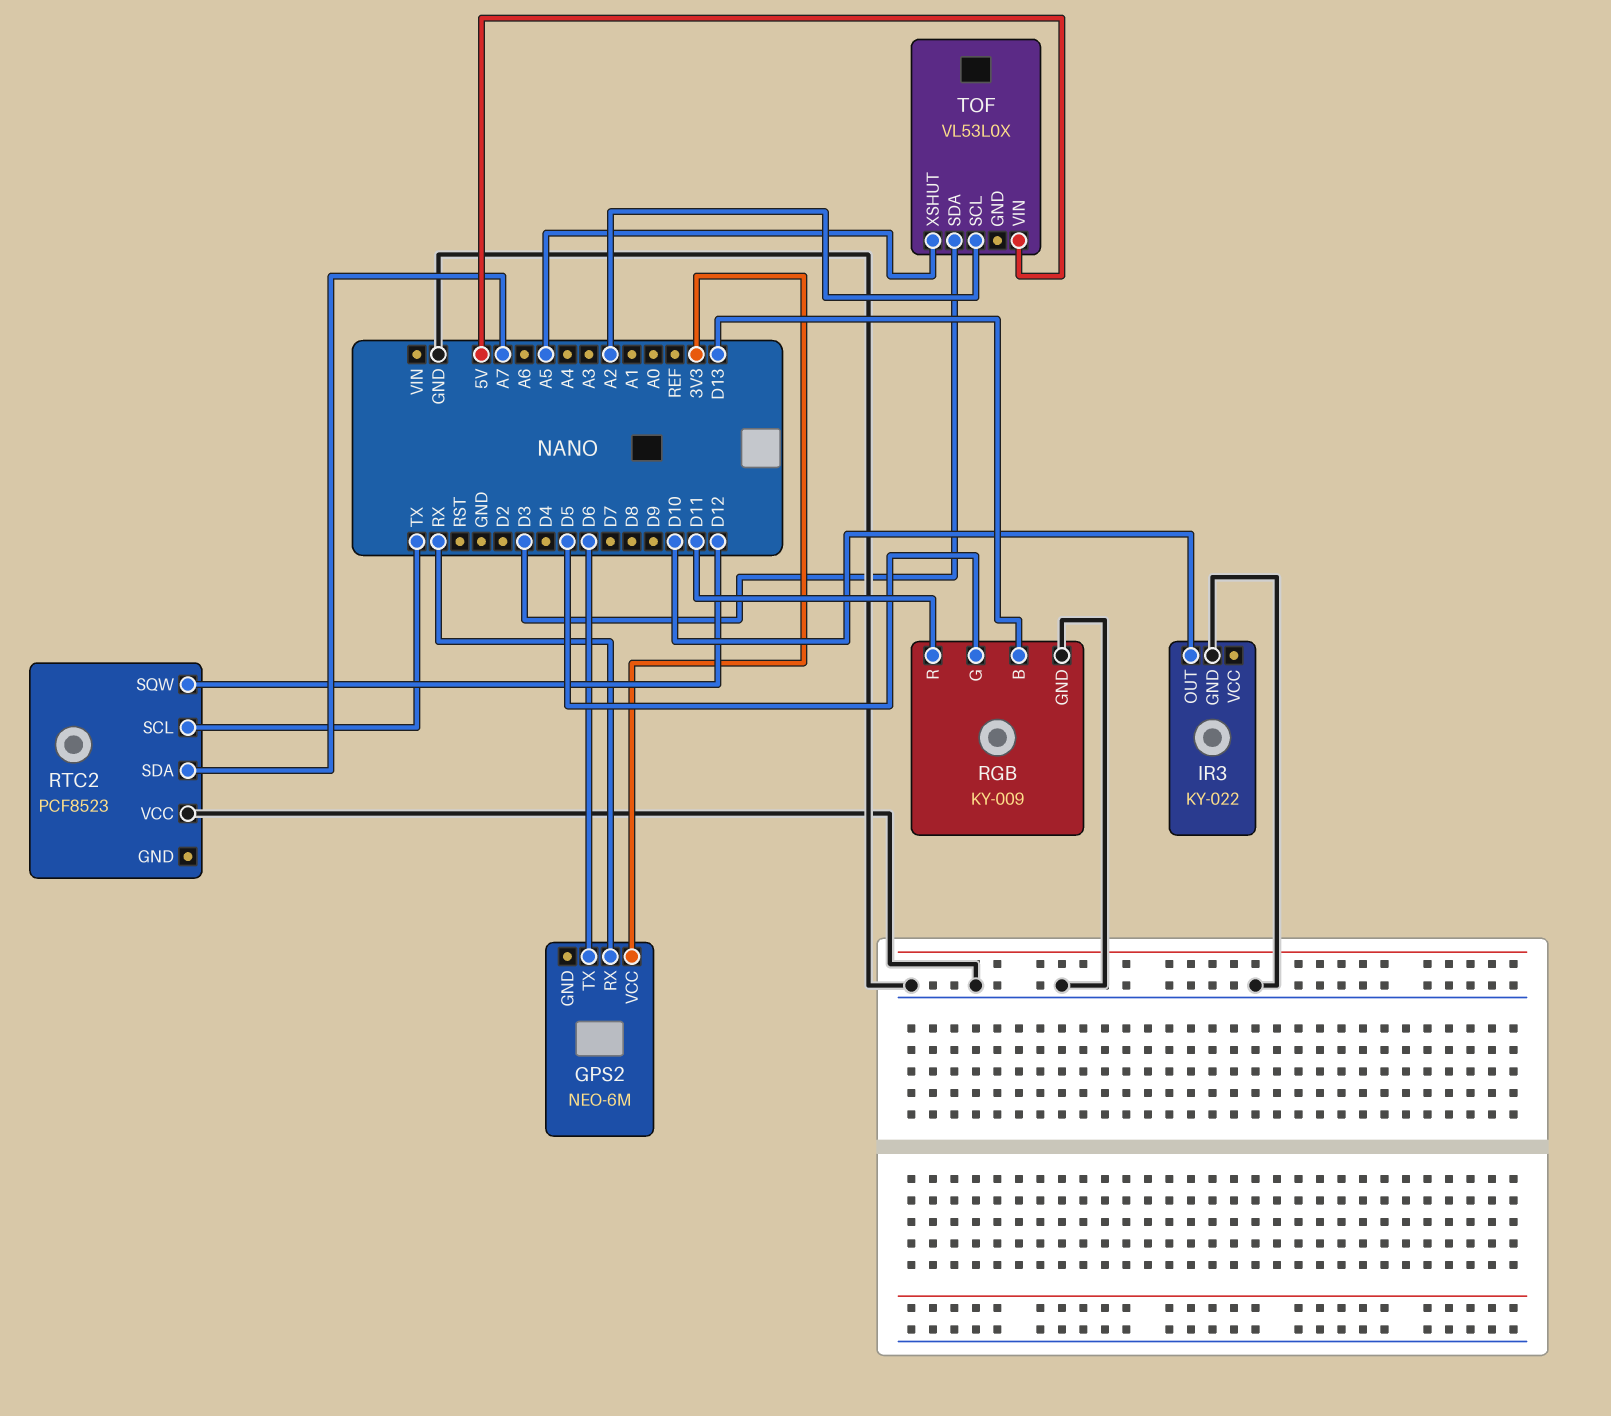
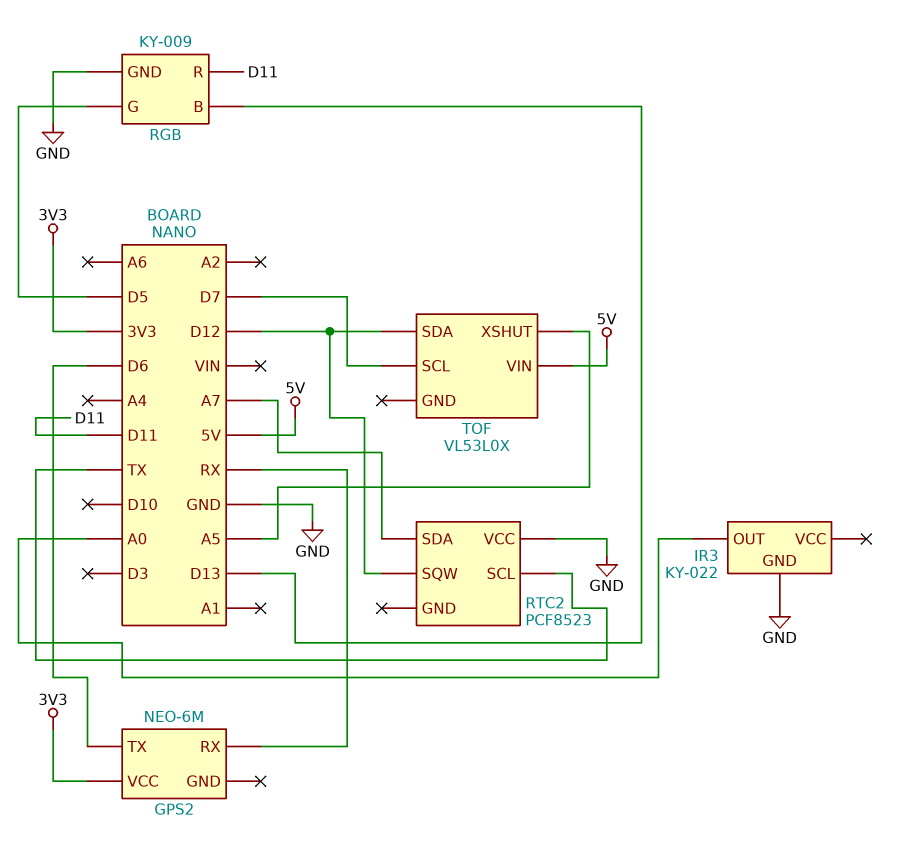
IR3 pin OUT: D10 -> A0
TOF pin SCL: A2 -> D7
TOF pin SDA: D3 -> D12

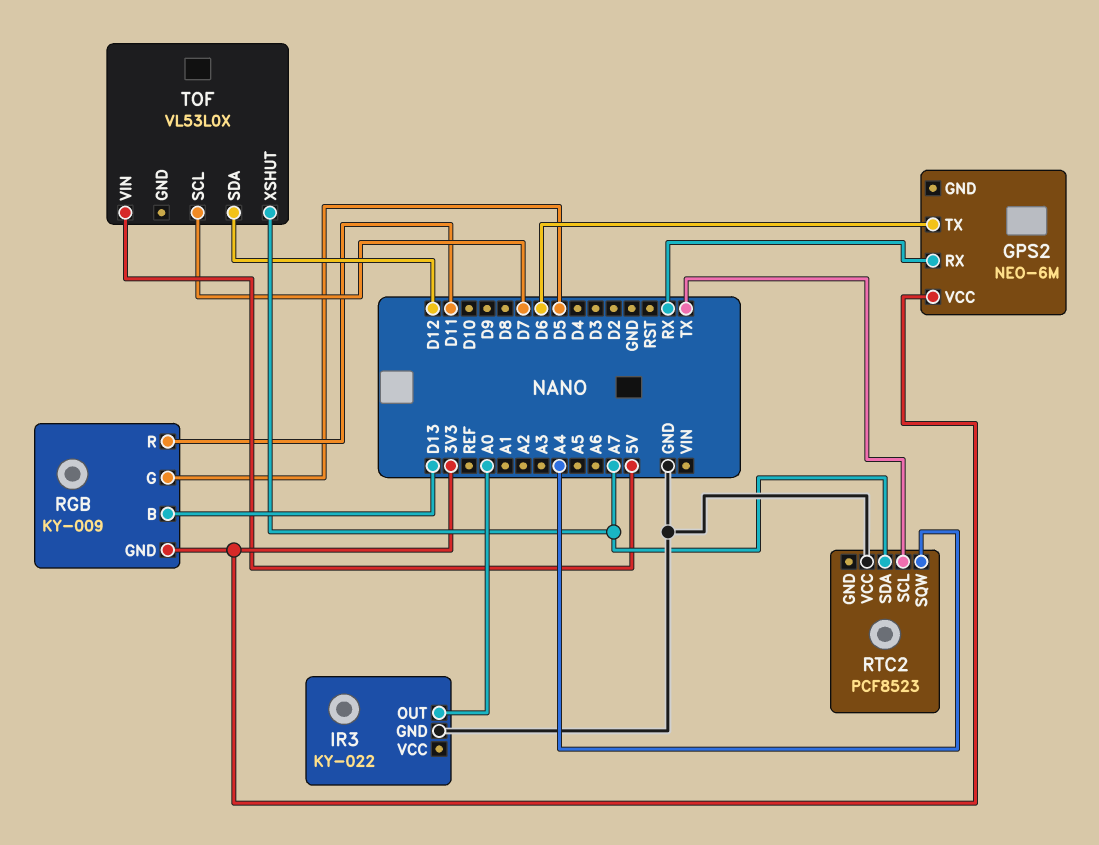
RGB pin GND: GND -> 3V3
RTC2 pin SQW: D12 -> A4
TOF pin XSHUT: A5 -> A7

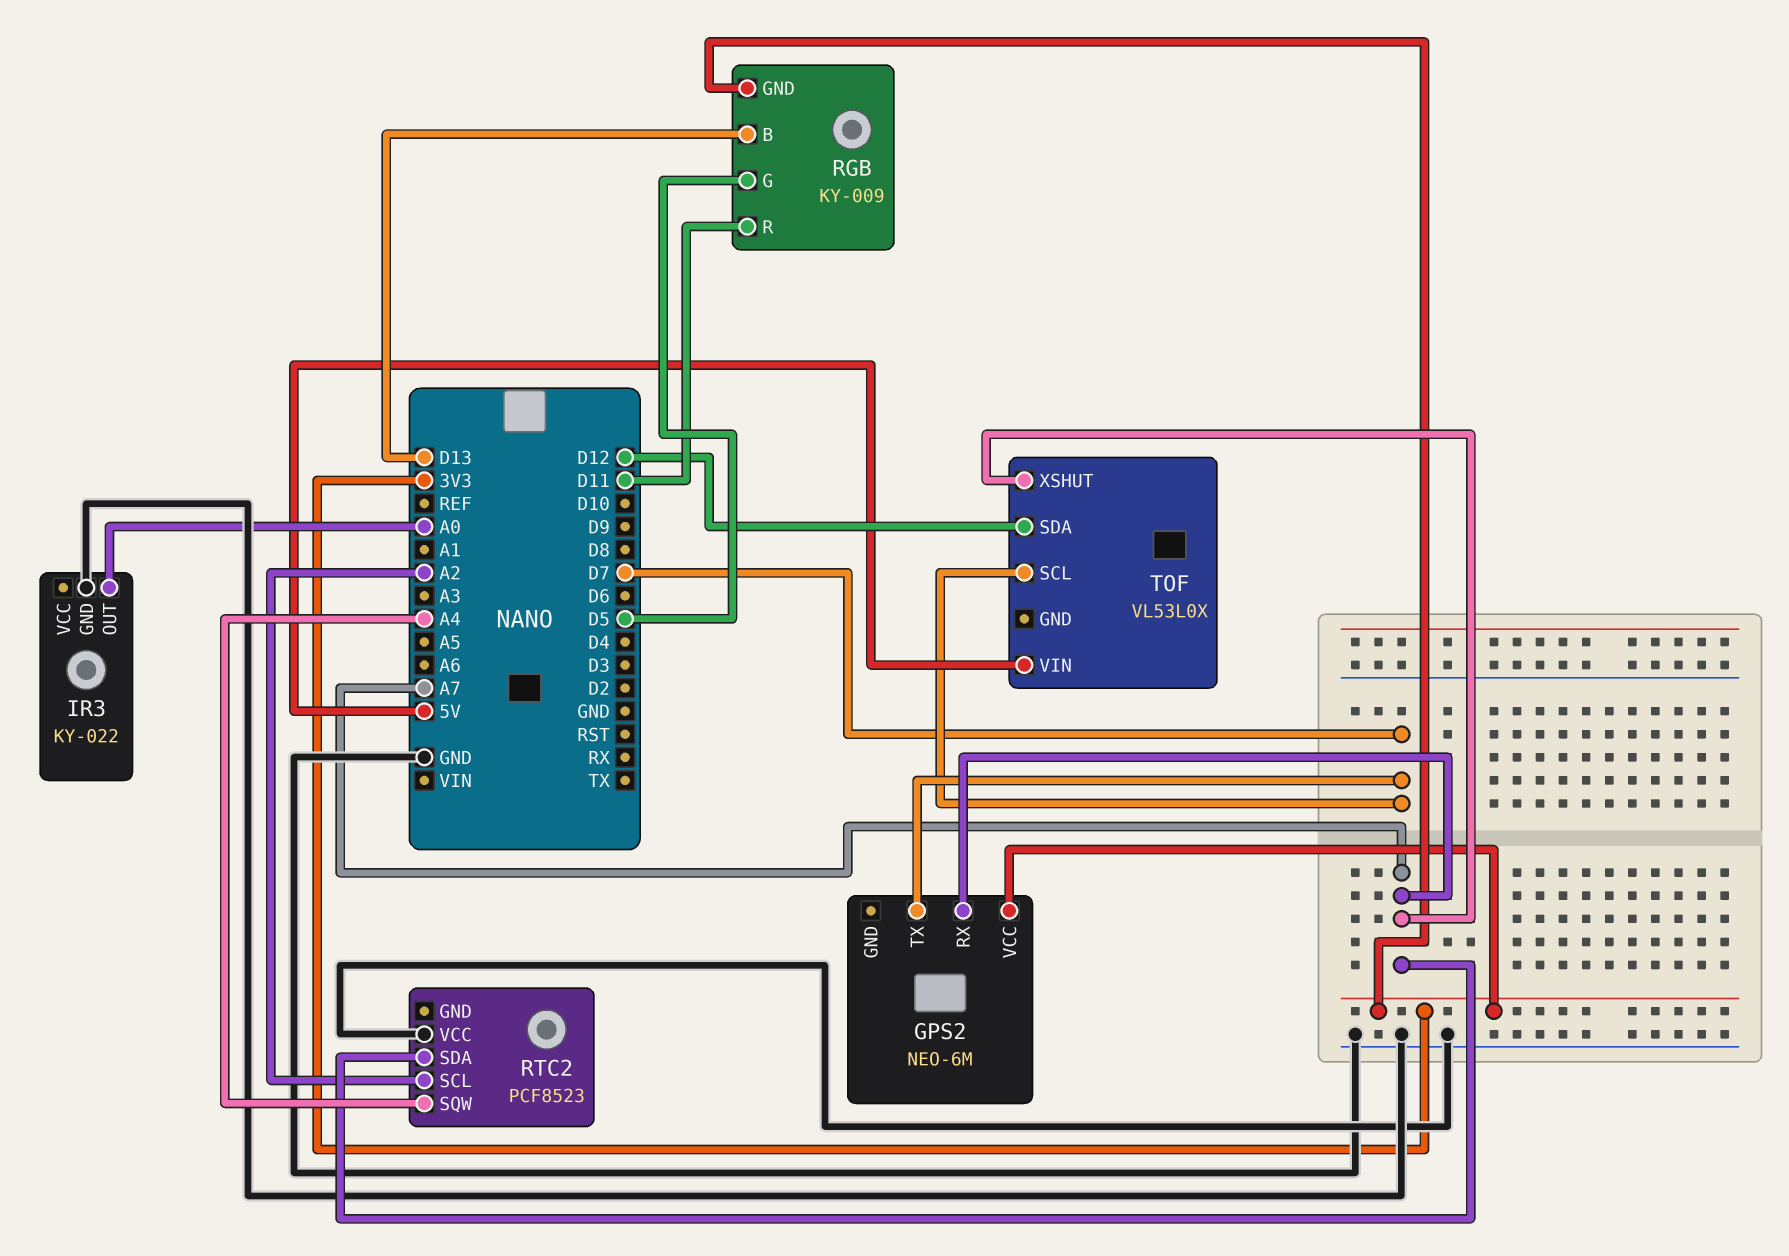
GPS2 pin RX: RX -> A7
GPS2 pin TX: D6 -> D7
RTC2 pin SCL: TX -> A2

